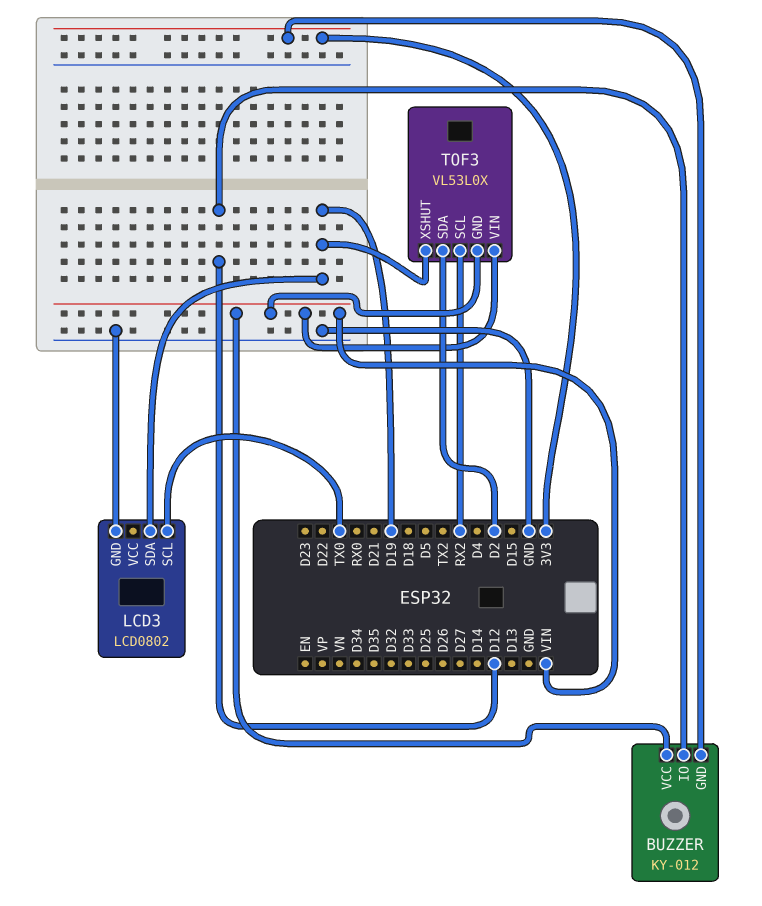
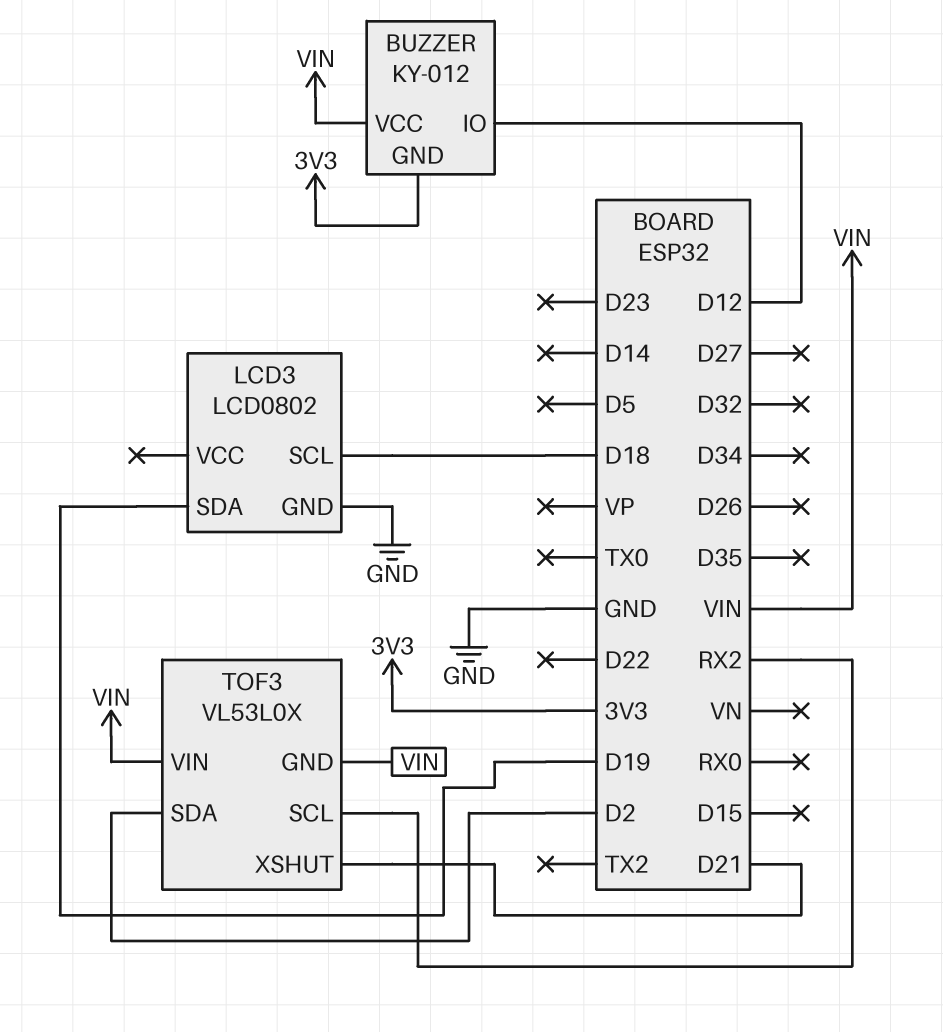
LCD3 pin SCL: TX0 -> D18
TOF3 pin XSHUT: D19 -> D21

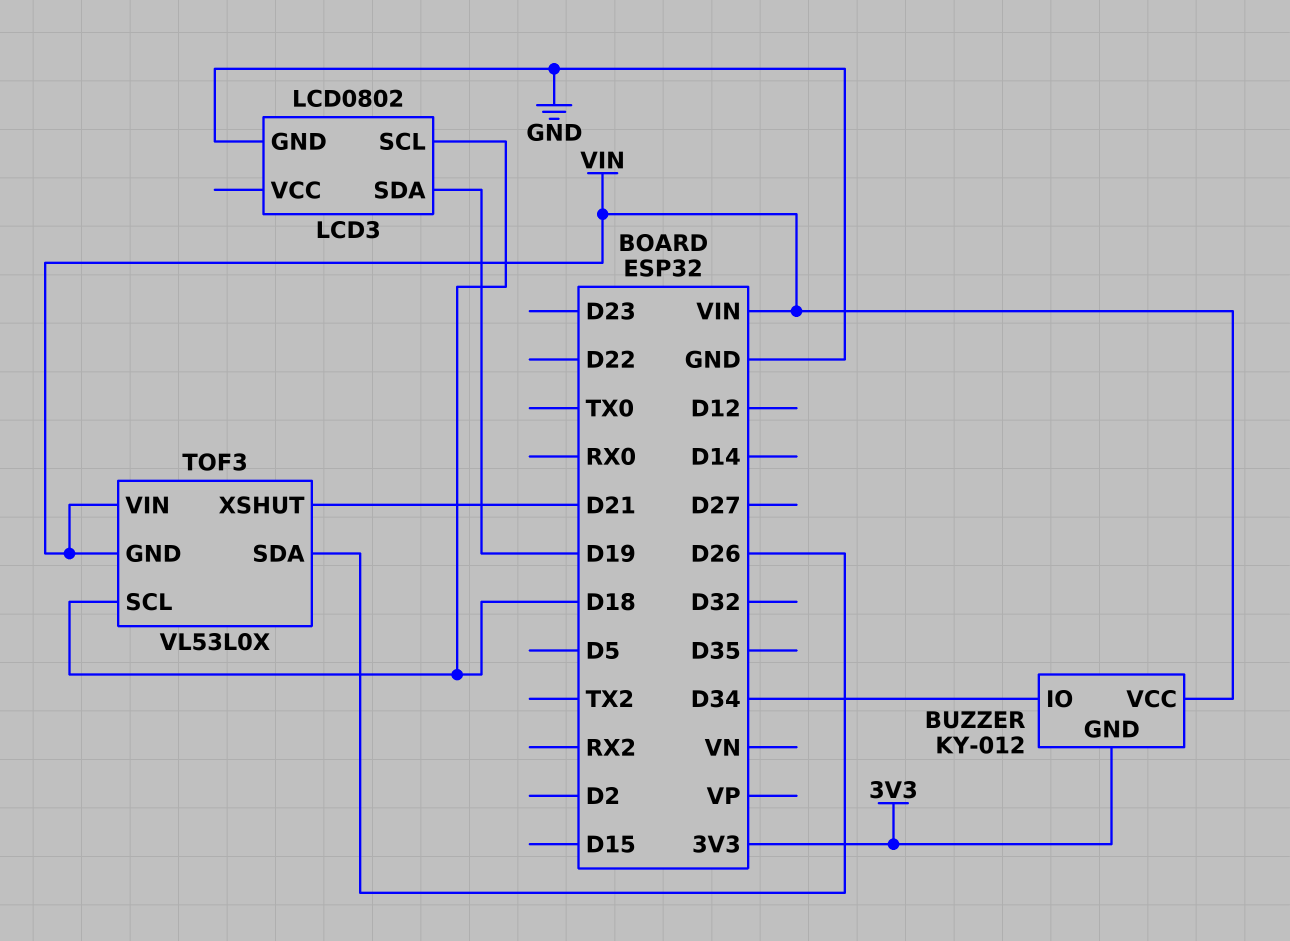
BUZZER pin IO: D12 -> D34
TOF3 pin SCL: RX2 -> D18
TOF3 pin SDA: D2 -> D26

